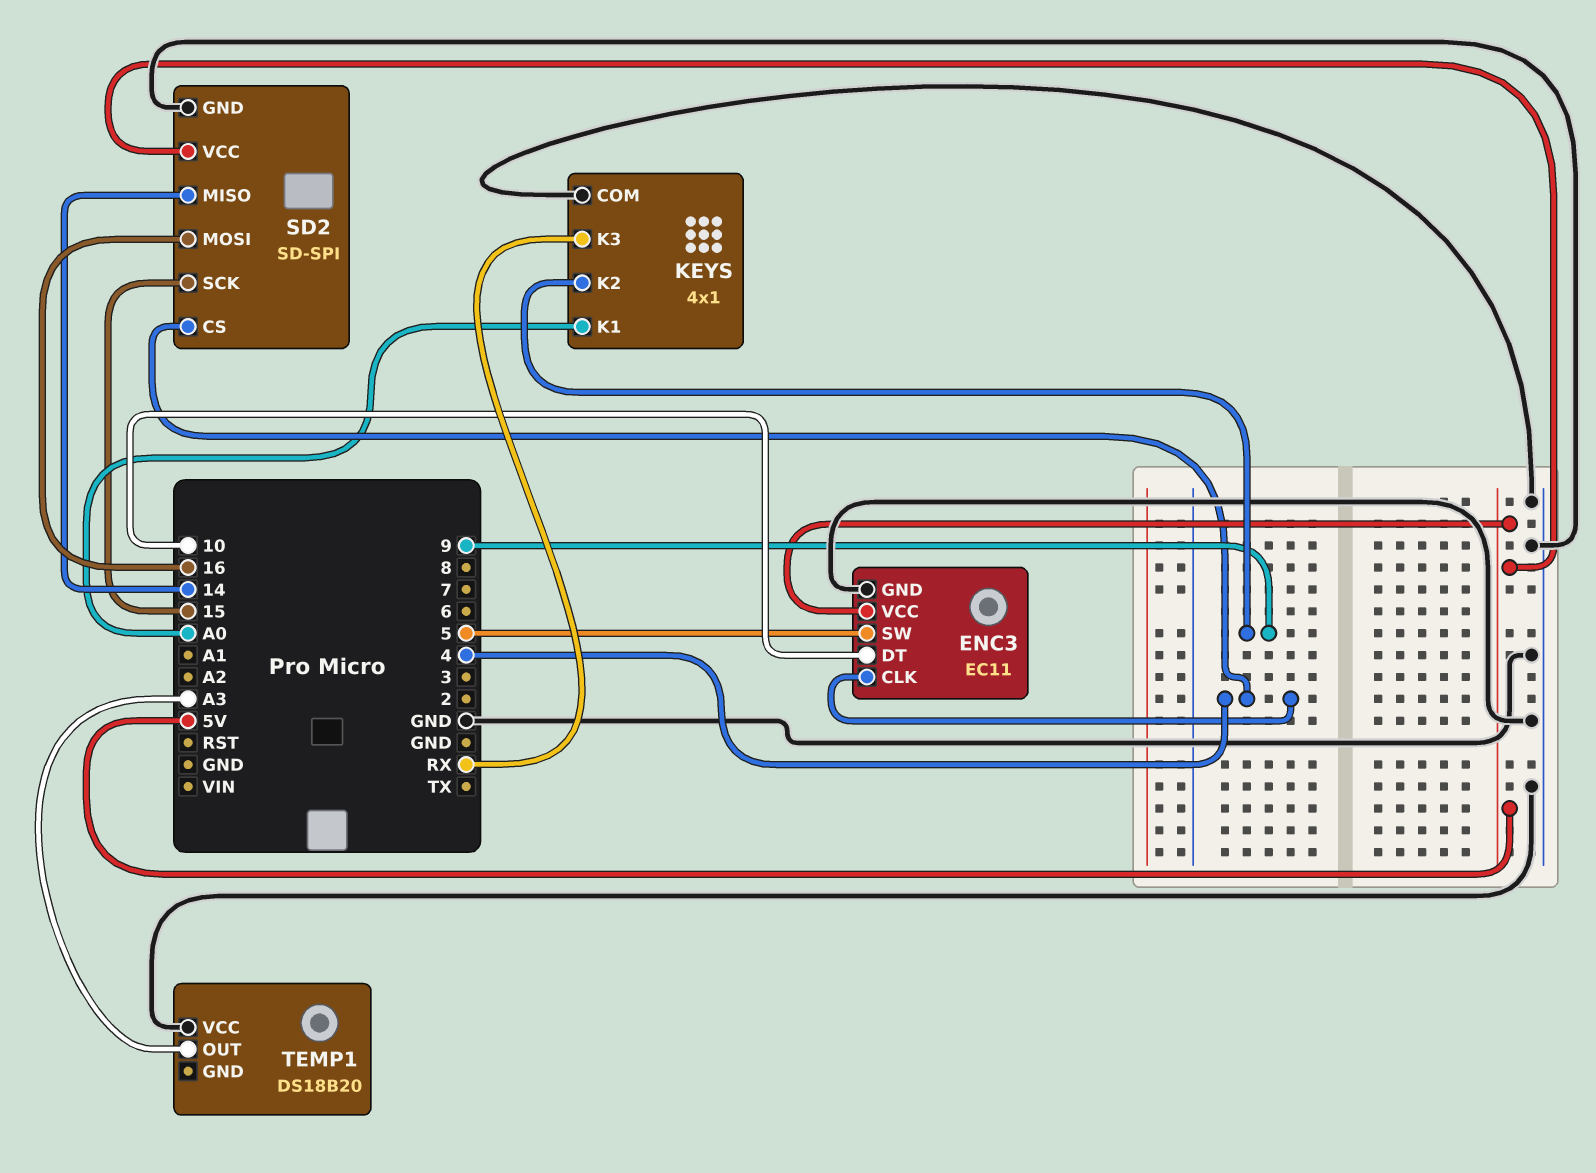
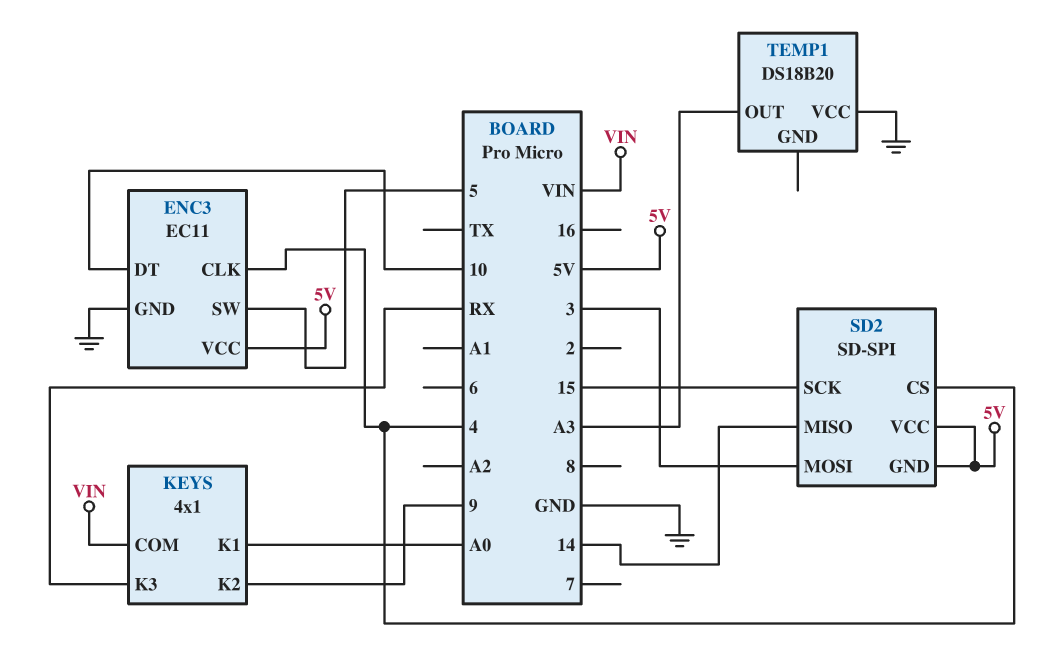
KEYS pin COM: GND -> VIN
SD2 pin GND: GND -> 5V
SD2 pin MOSI: 16 -> 3

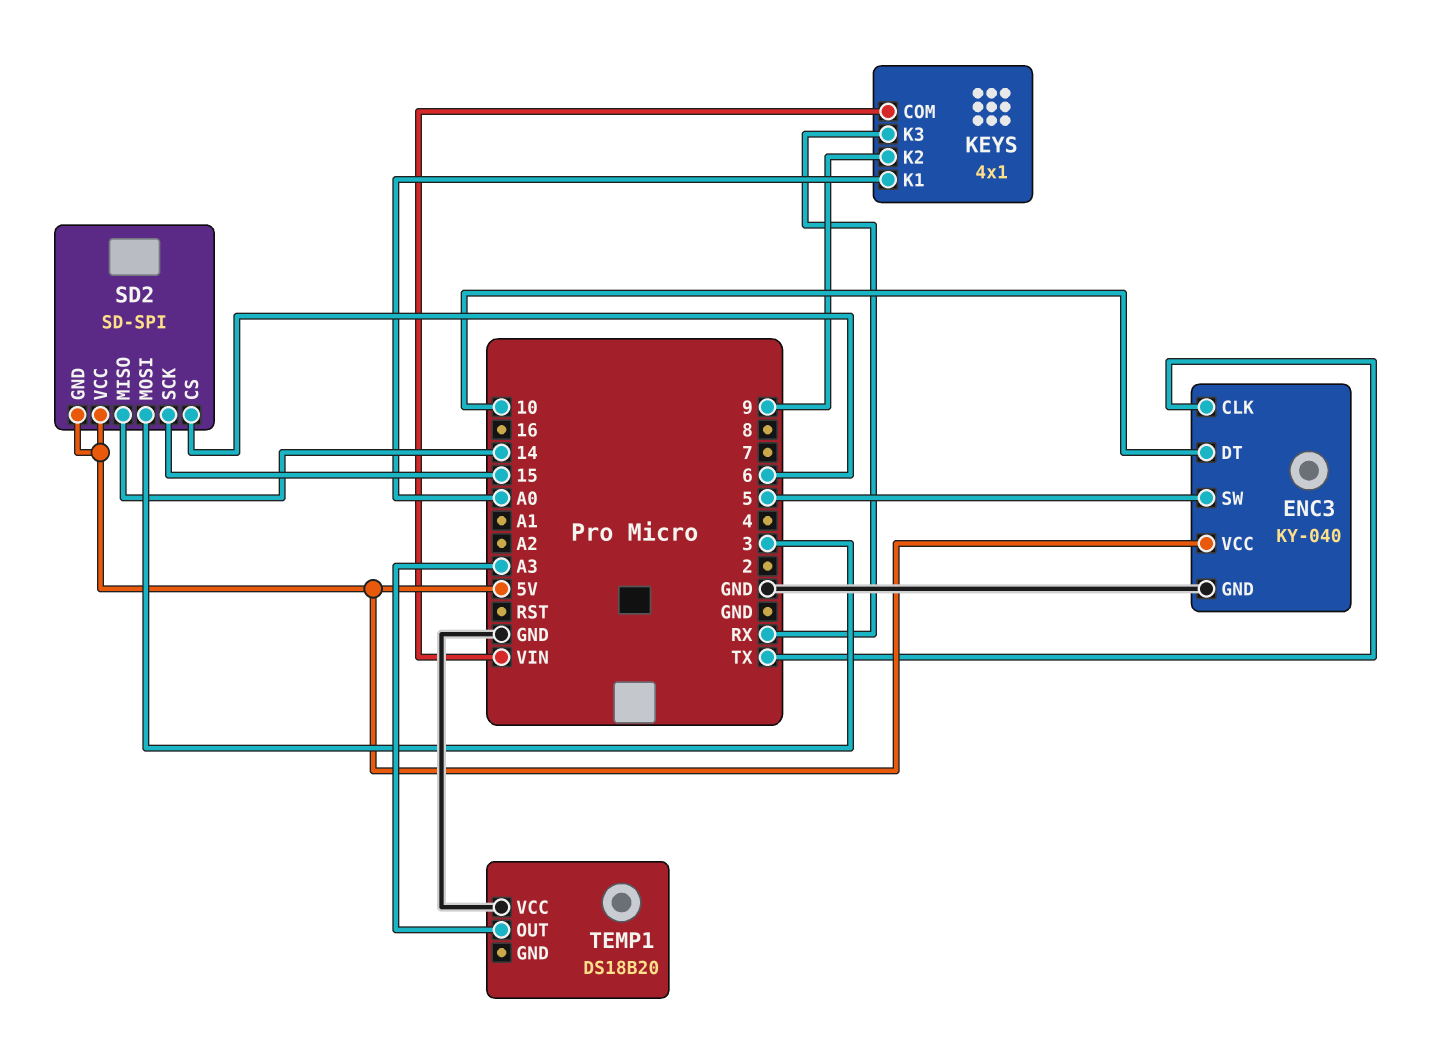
ENC3: EC11 -> KY-040
ENC3 pin CLK: 4 -> TX
SD2 pin CS: 4 -> 6

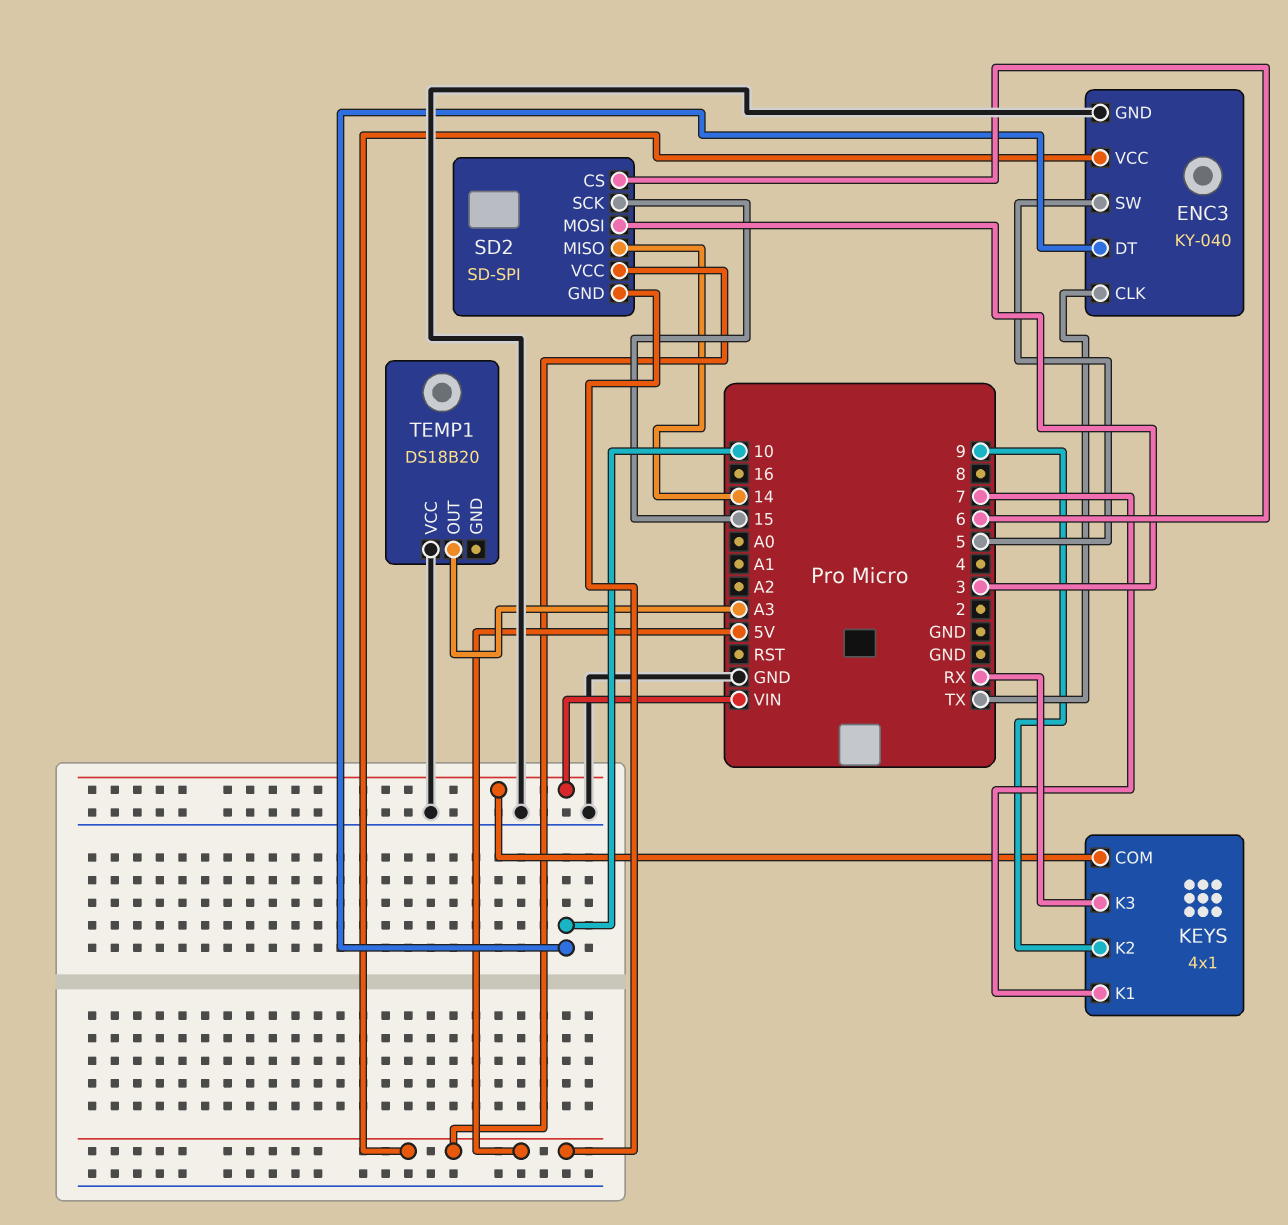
KEYS pin K1: A0 -> 7

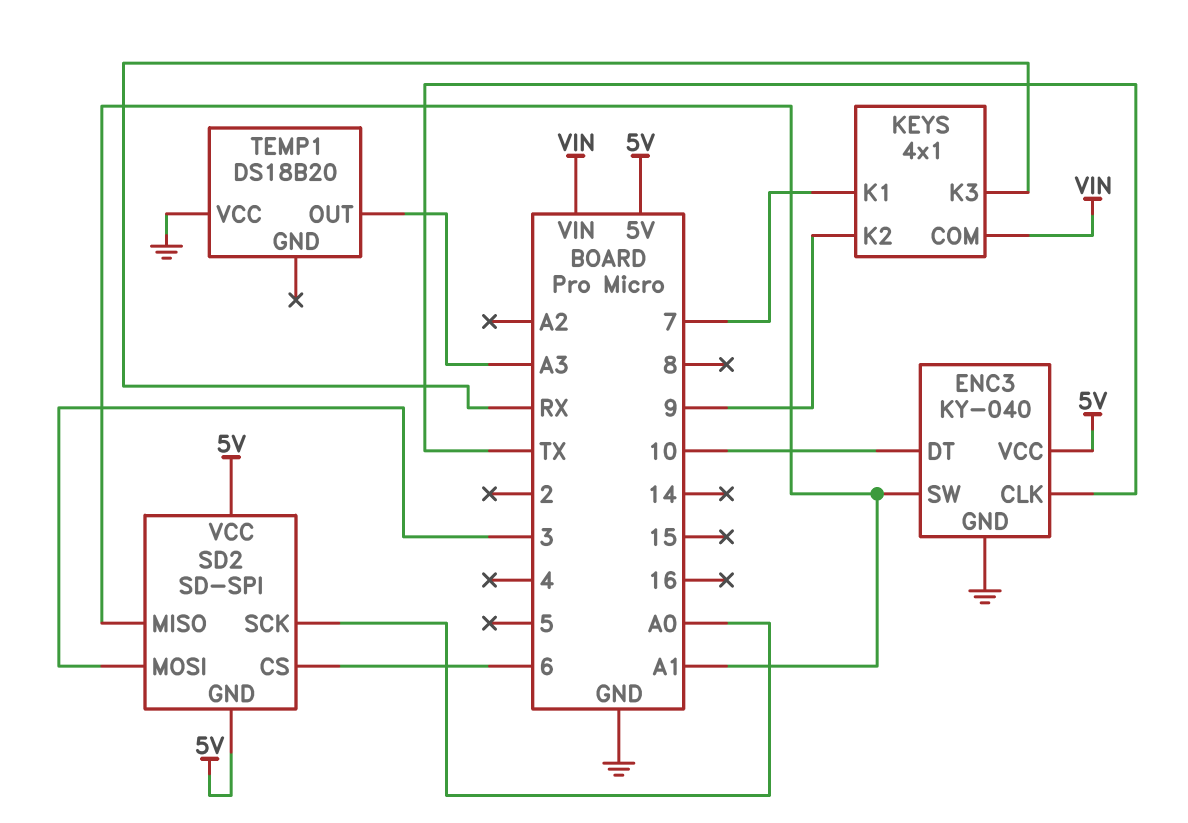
ENC3 pin SW: 5 -> A1
SD2 pin MISO: 14 -> A1
SD2 pin SCK: 15 -> A0

